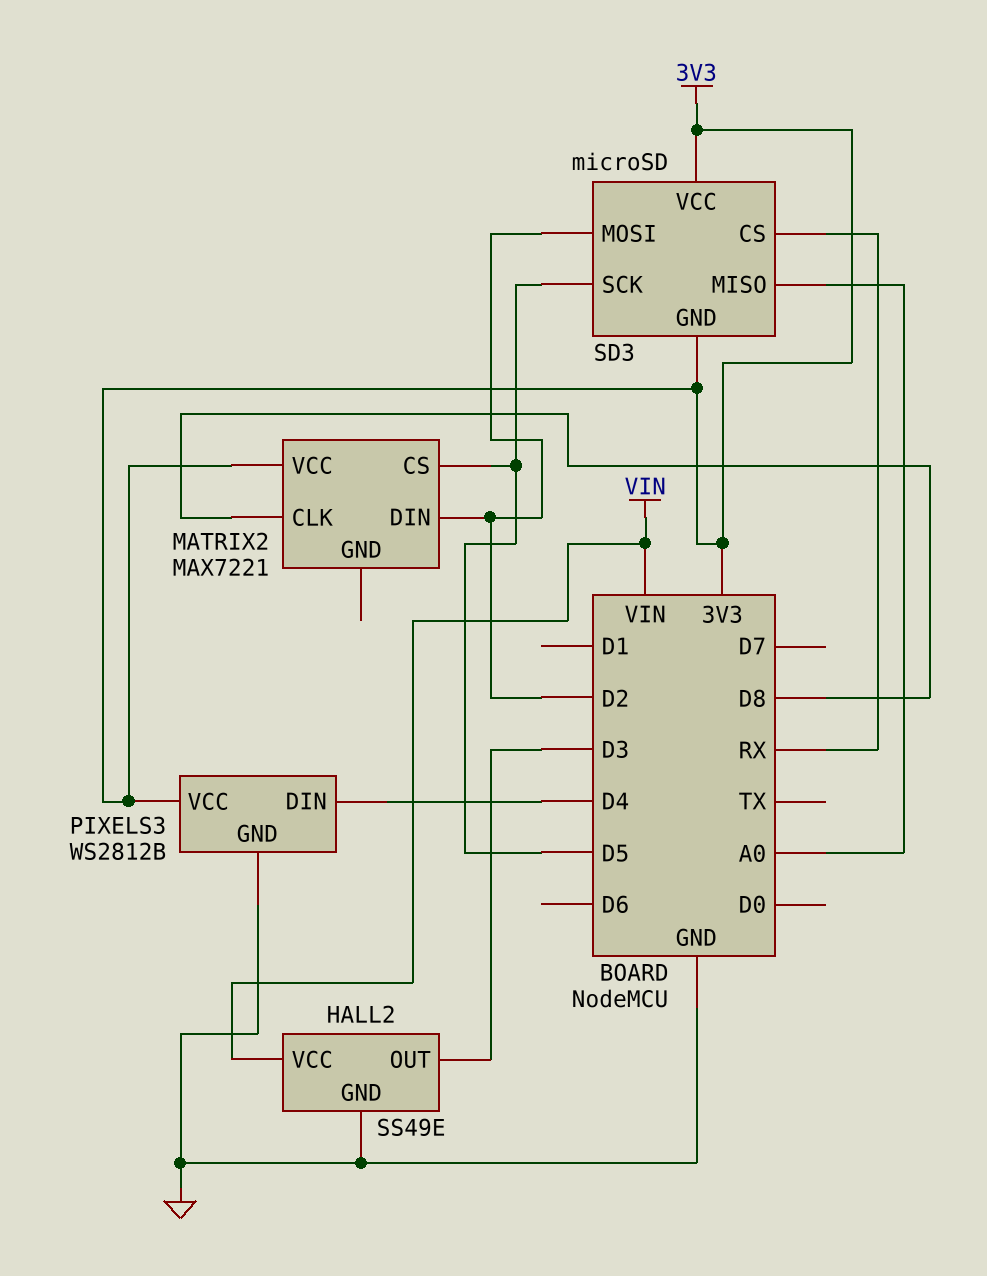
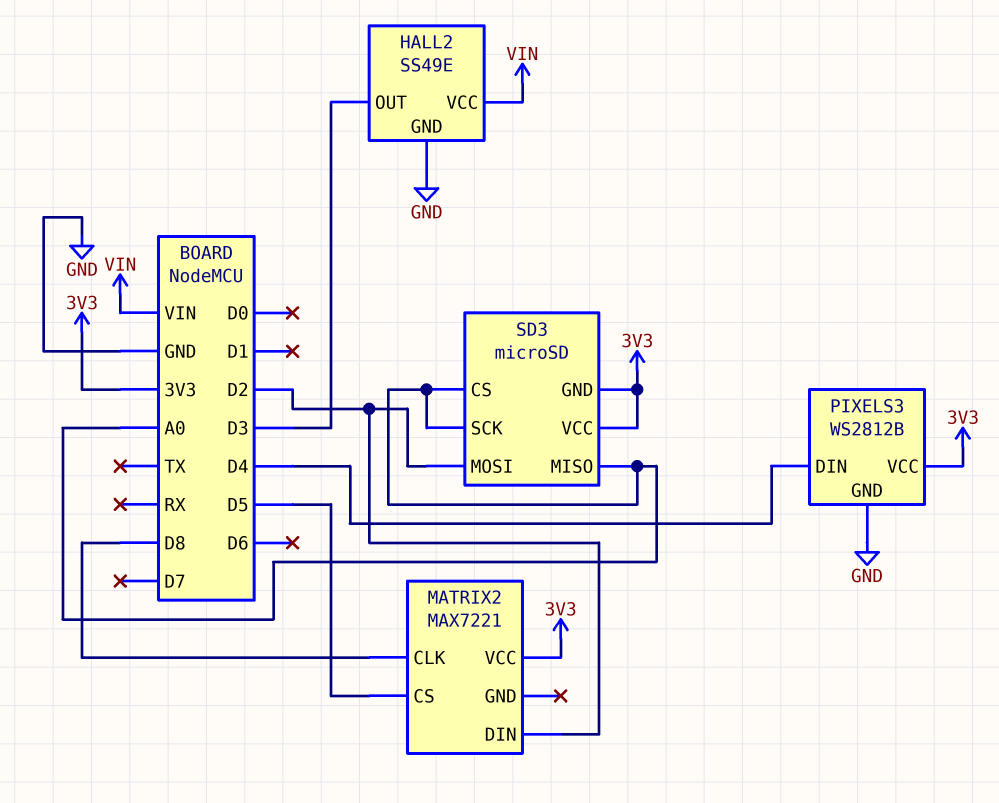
SD3 pin CS: RX -> A0
SD3 pin SCK: D5 -> A0

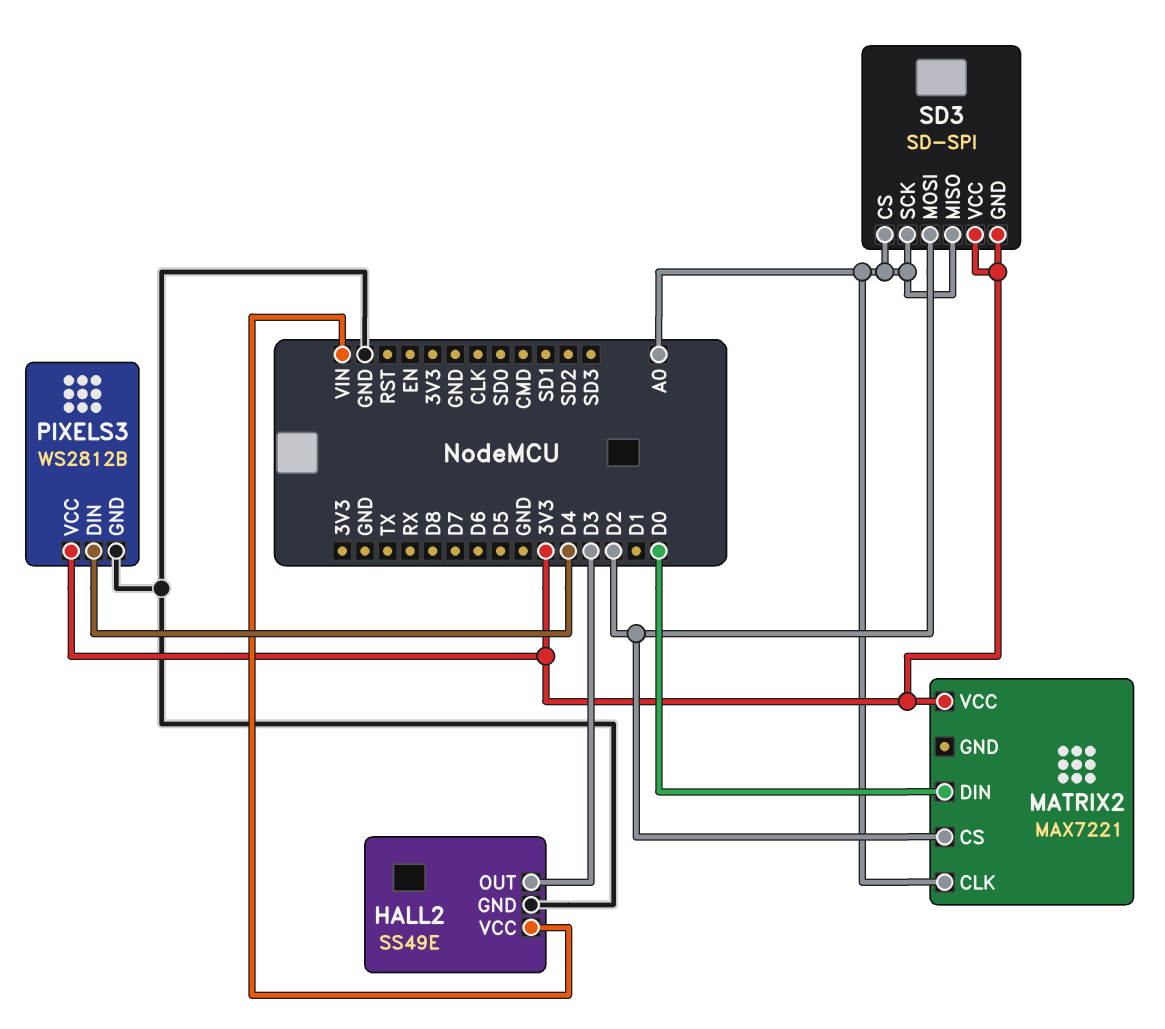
MATRIX2 pin CLK: D8 -> A0
MATRIX2 pin CS: D5 -> D2
MATRIX2 pin DIN: D2 -> D0
SD3: microSD -> SD-SPI

